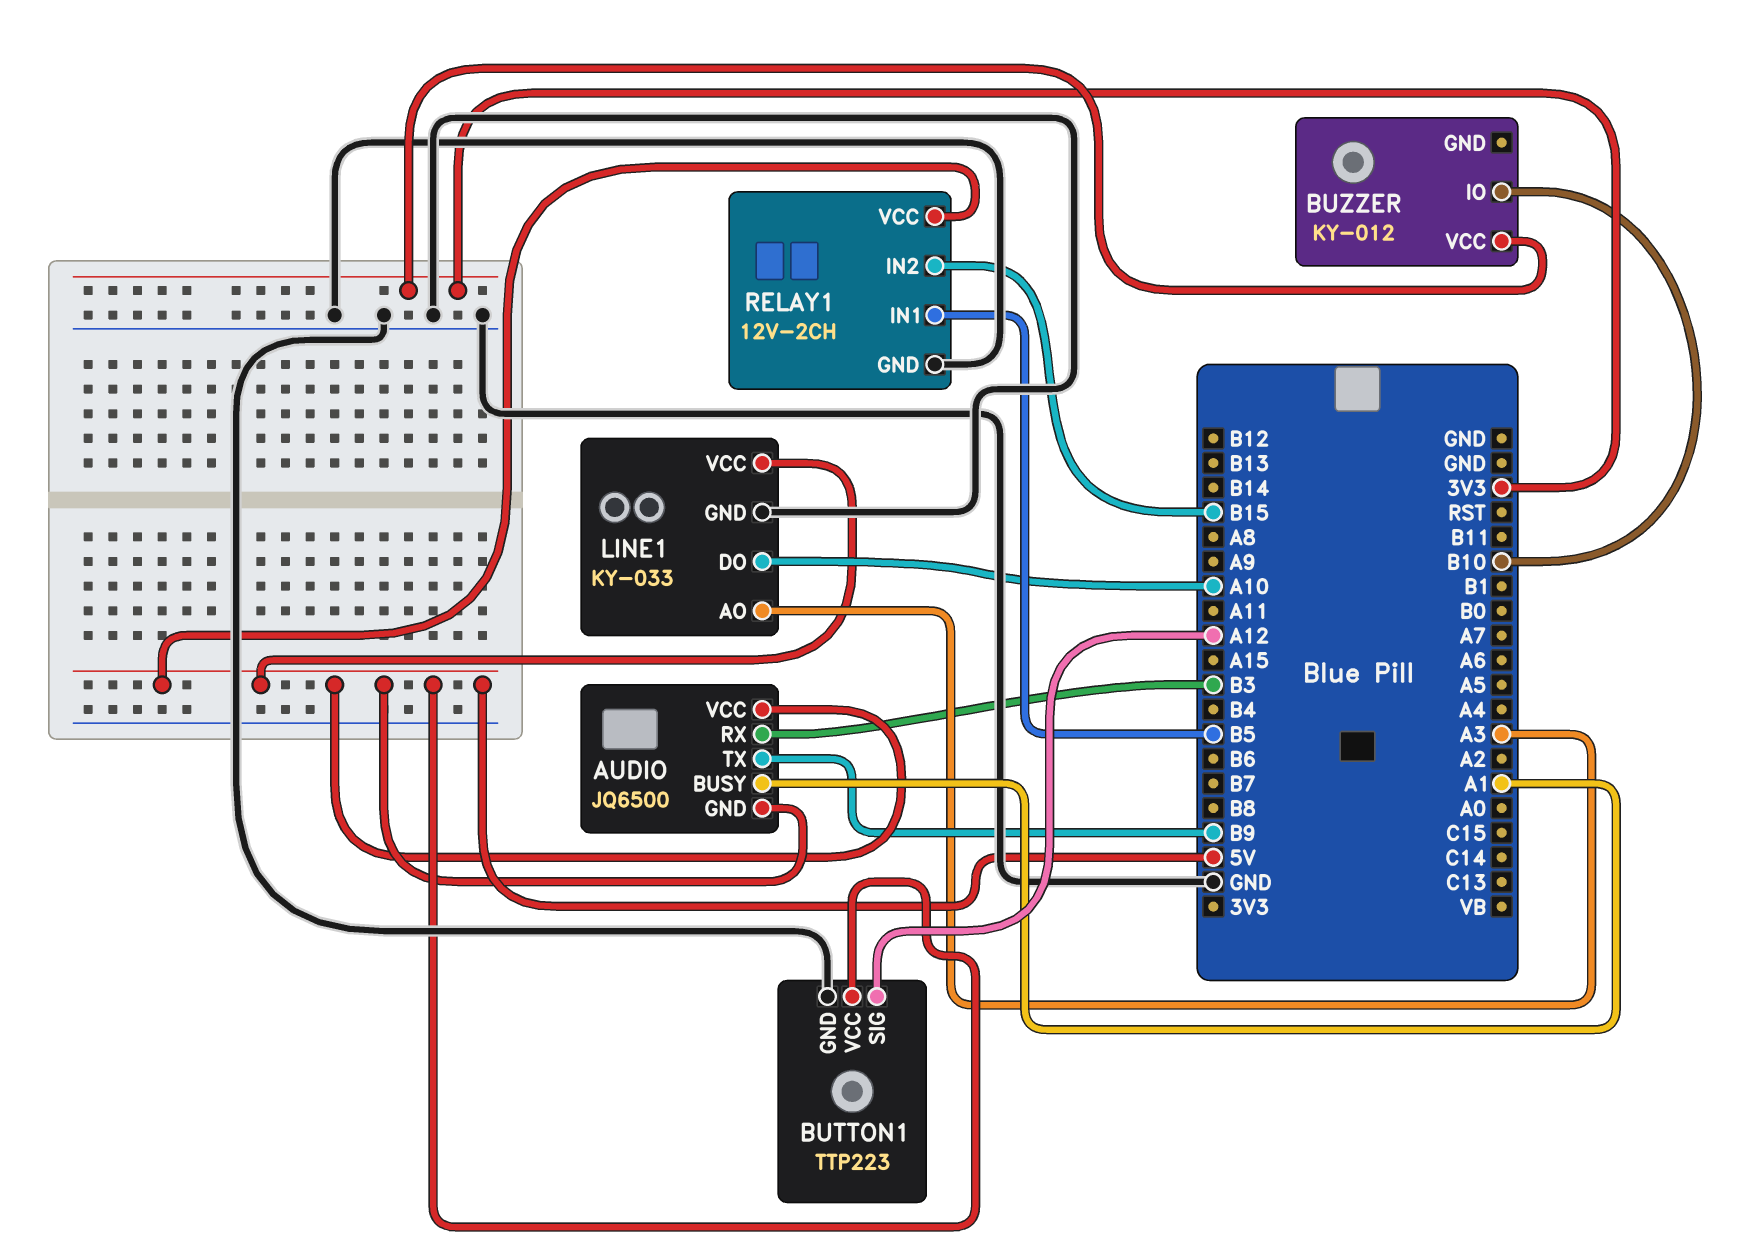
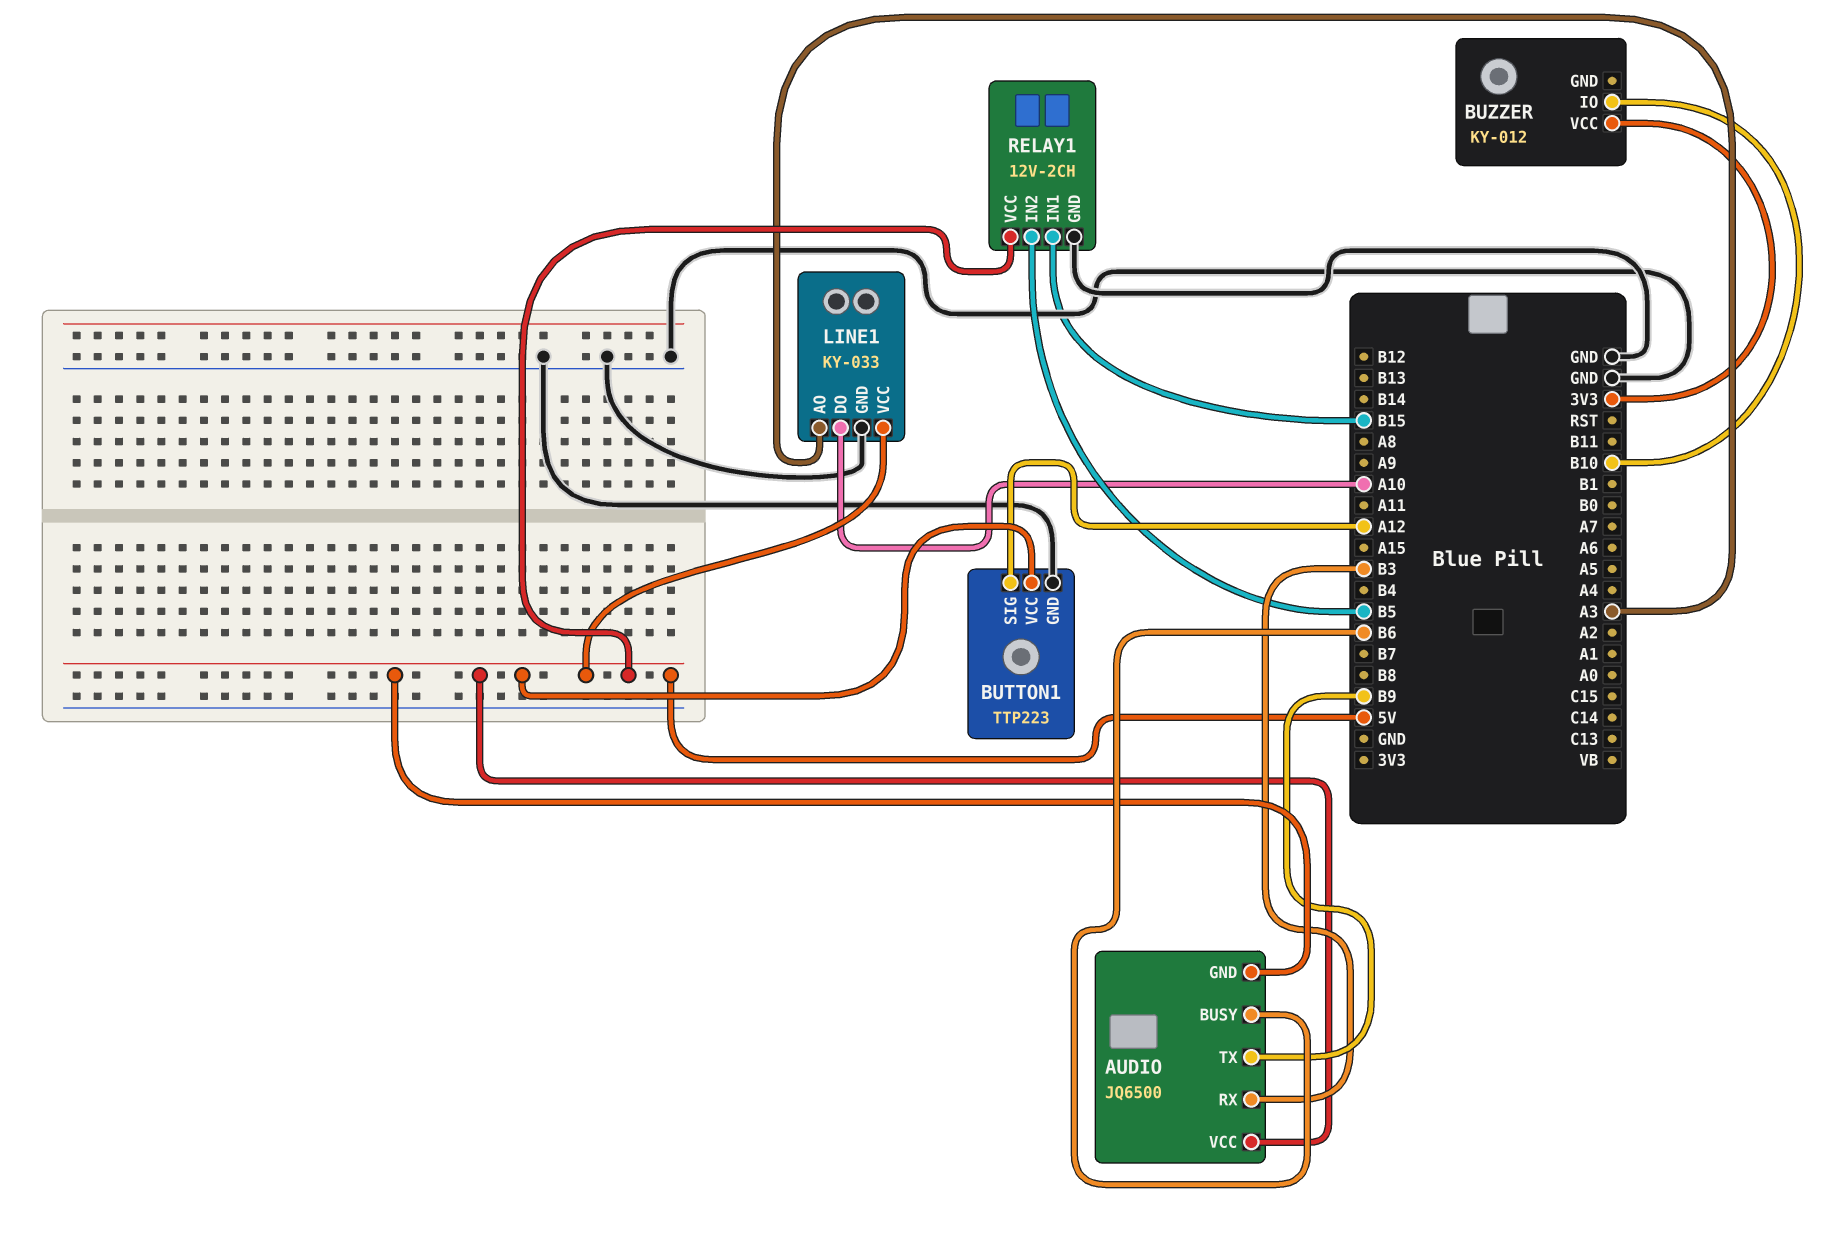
AUDIO pin BUSY: A1 -> B6
RELAY1 pin IN1: B5 -> B15
RELAY1 pin IN2: B15 -> B5

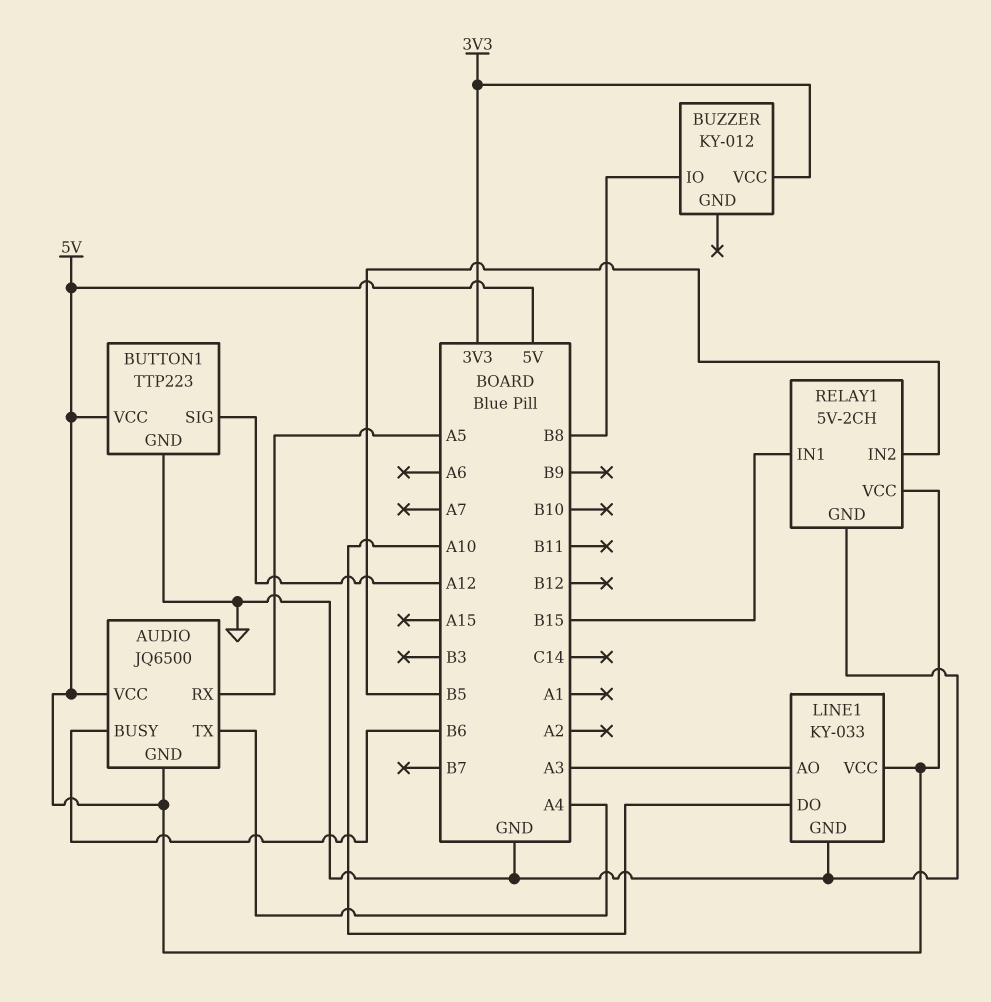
AUDIO pin RX: B3 -> A5
AUDIO pin TX: B9 -> A4
BUZZER pin IO: B10 -> B8
RELAY1: 12V-2CH -> 5V-2CH

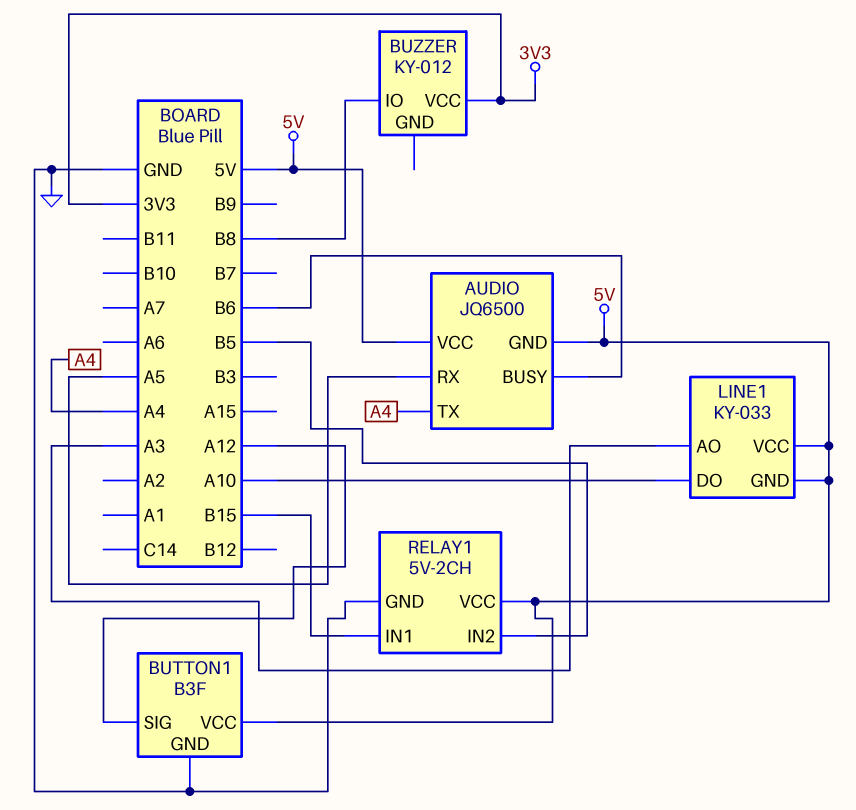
BUTTON1: TTP223 -> B3F
LINE1 pin GND: GND -> 5V

